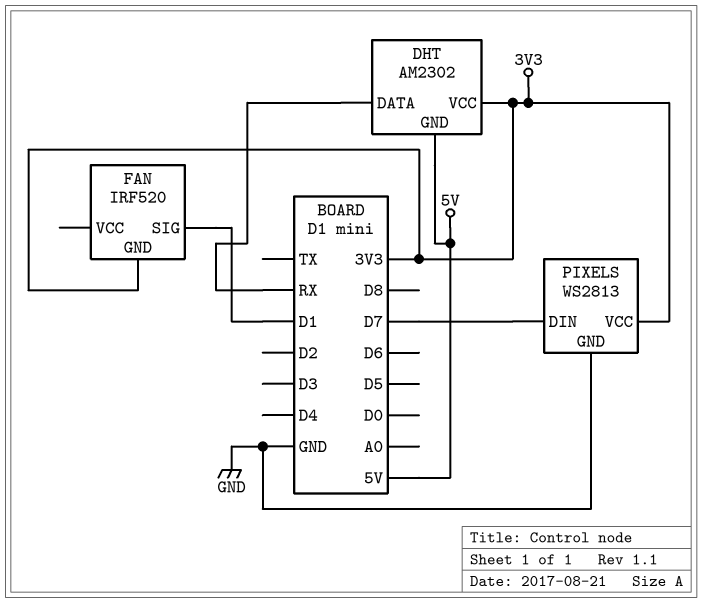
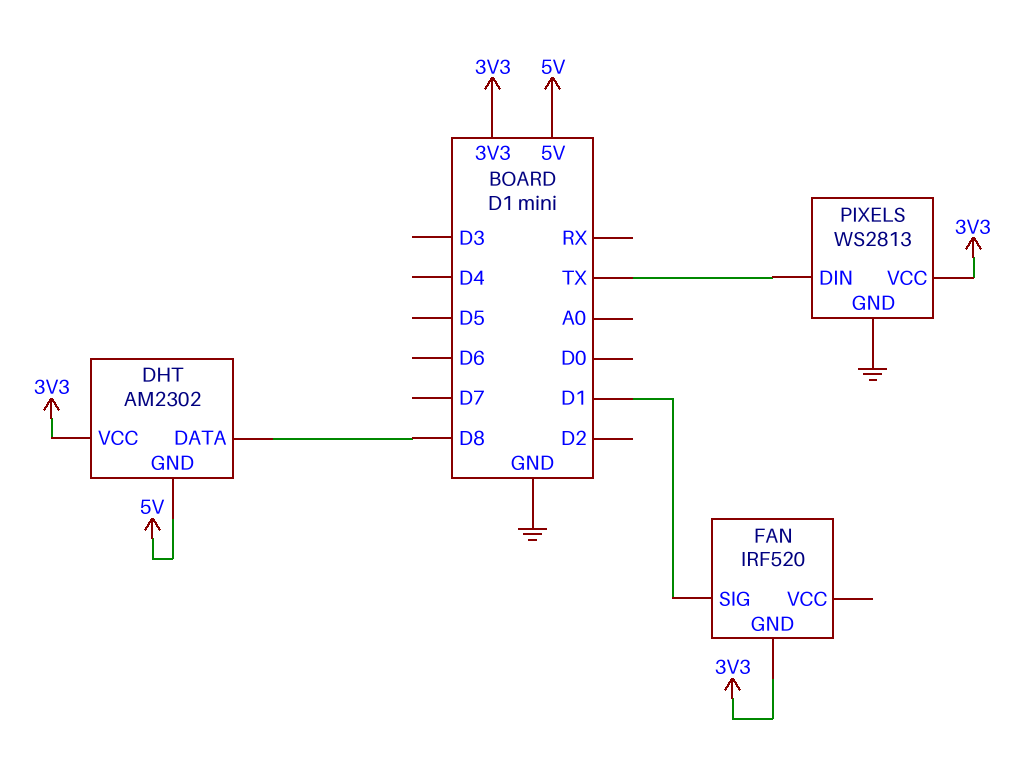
DHT pin DATA: RX -> D8
PIXELS pin DIN: D7 -> TX

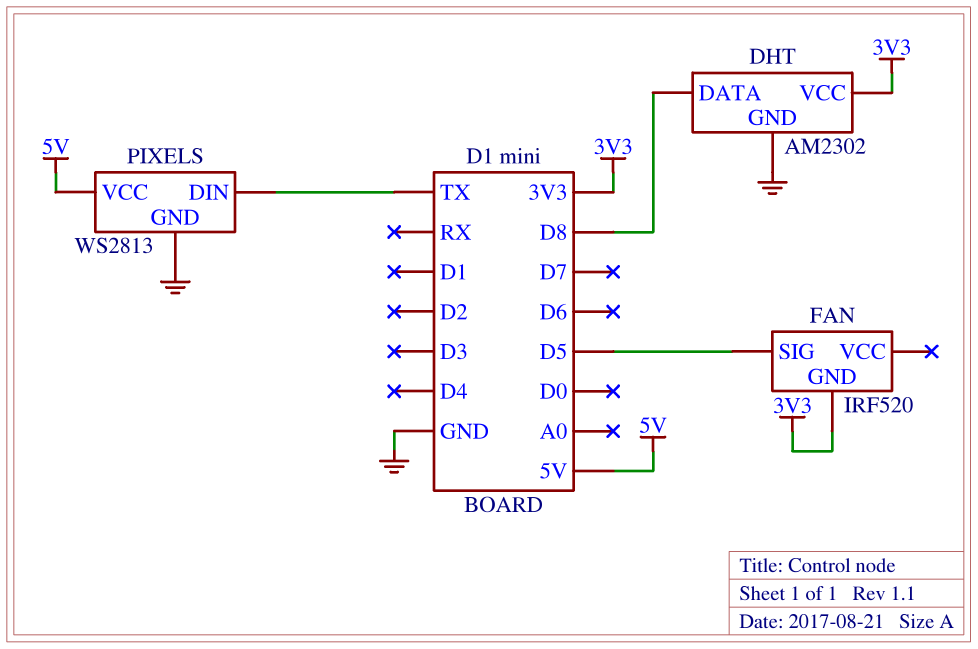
DHT pin GND: 5V -> GND
FAN pin SIG: D1 -> D5
PIXELS pin VCC: 3V3 -> 5V

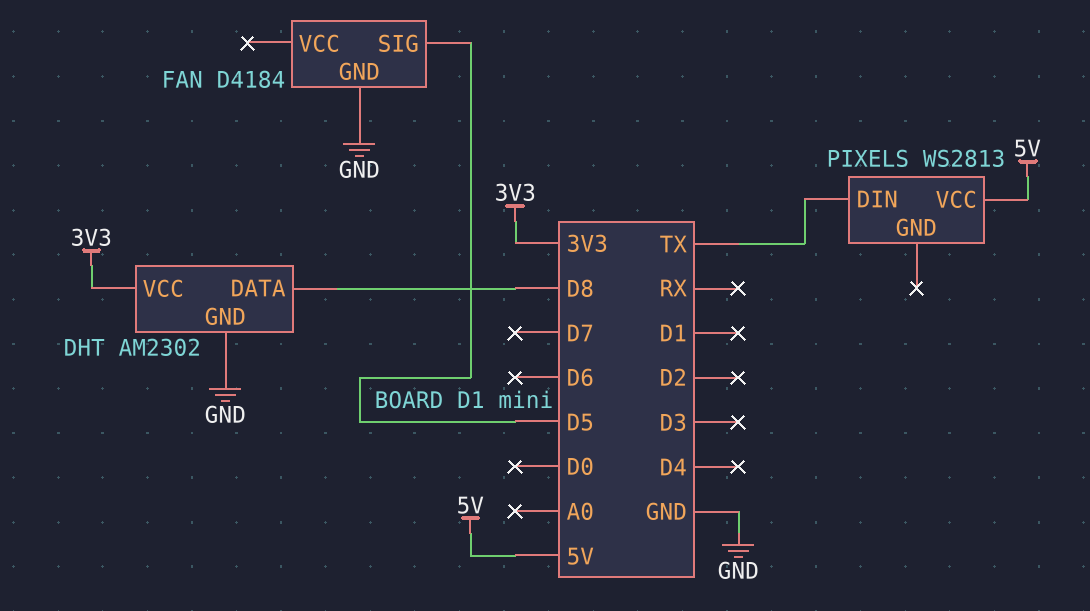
FAN: IRF520 -> D4184
FAN pin GND: 3V3 -> GND
PIXELS pin GND: GND -> none

